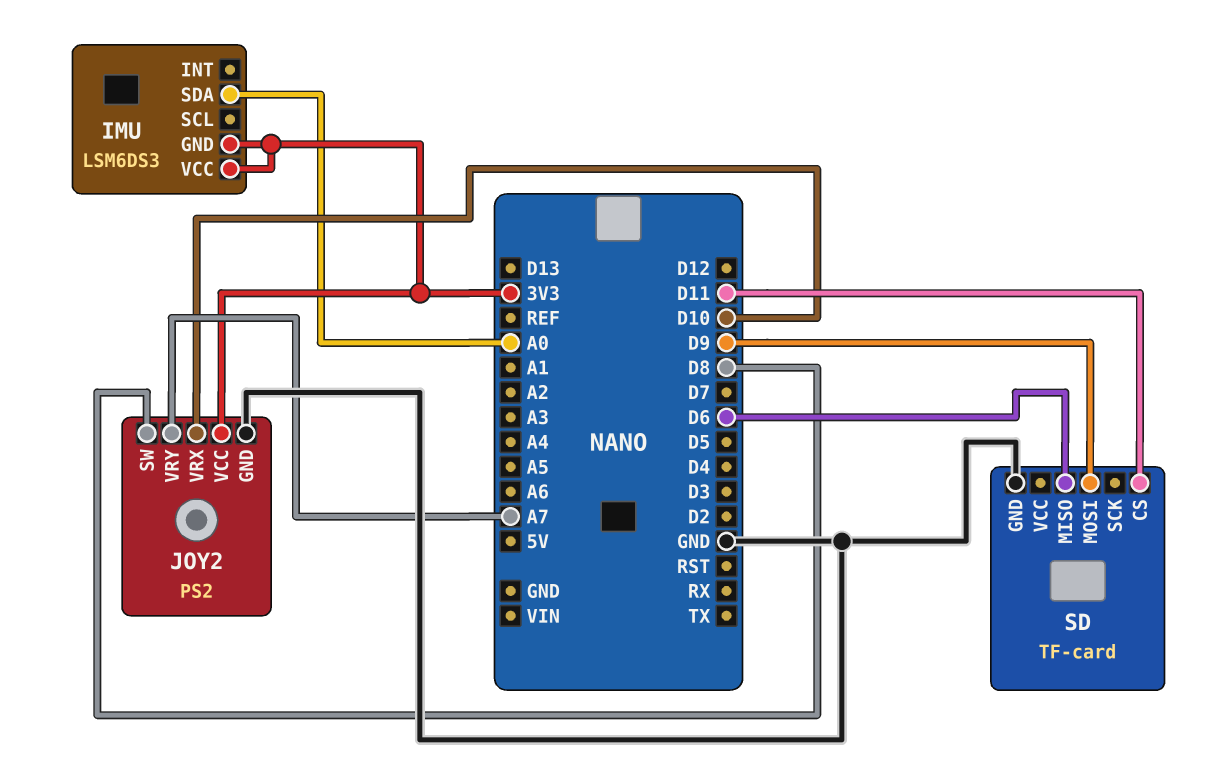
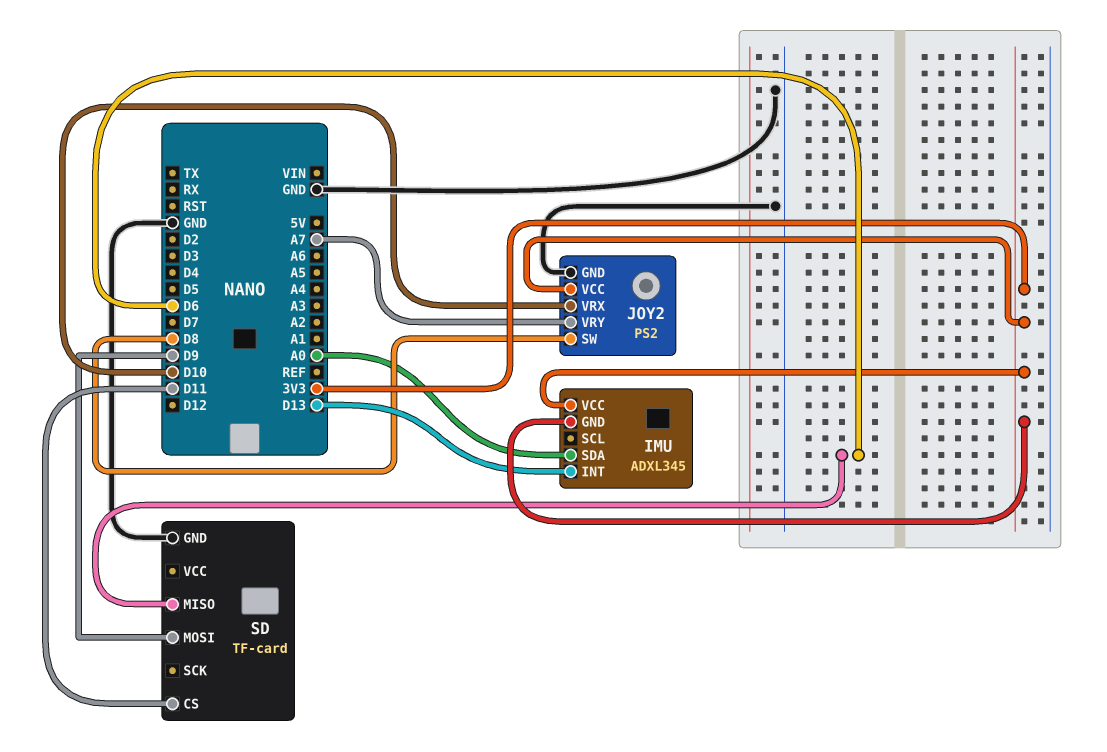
IMU: LSM6DS3 -> ADXL345
IMU pin INT: none -> D13

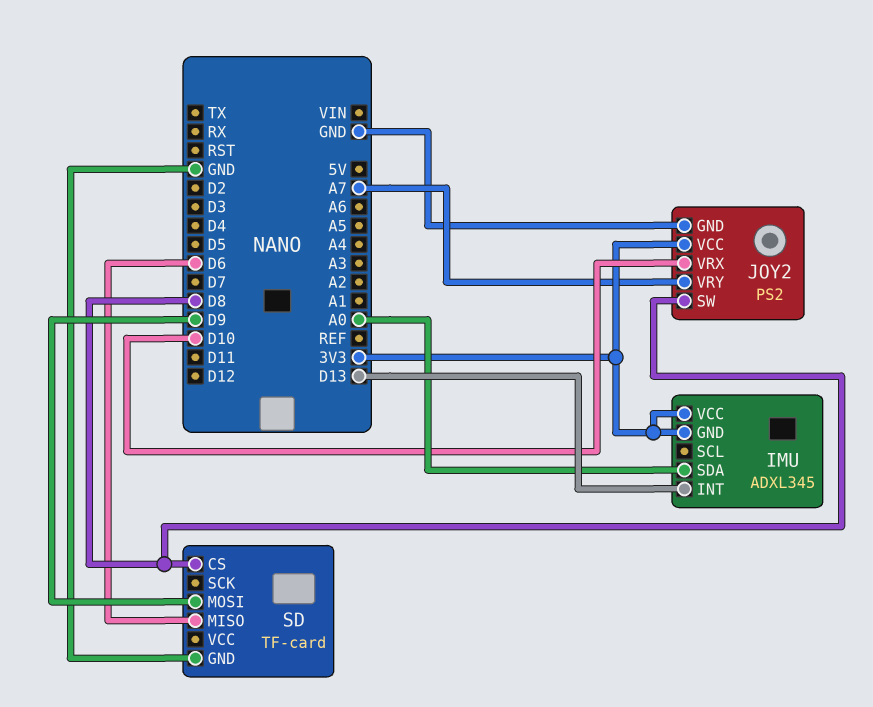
SD pin CS: D11 -> D8

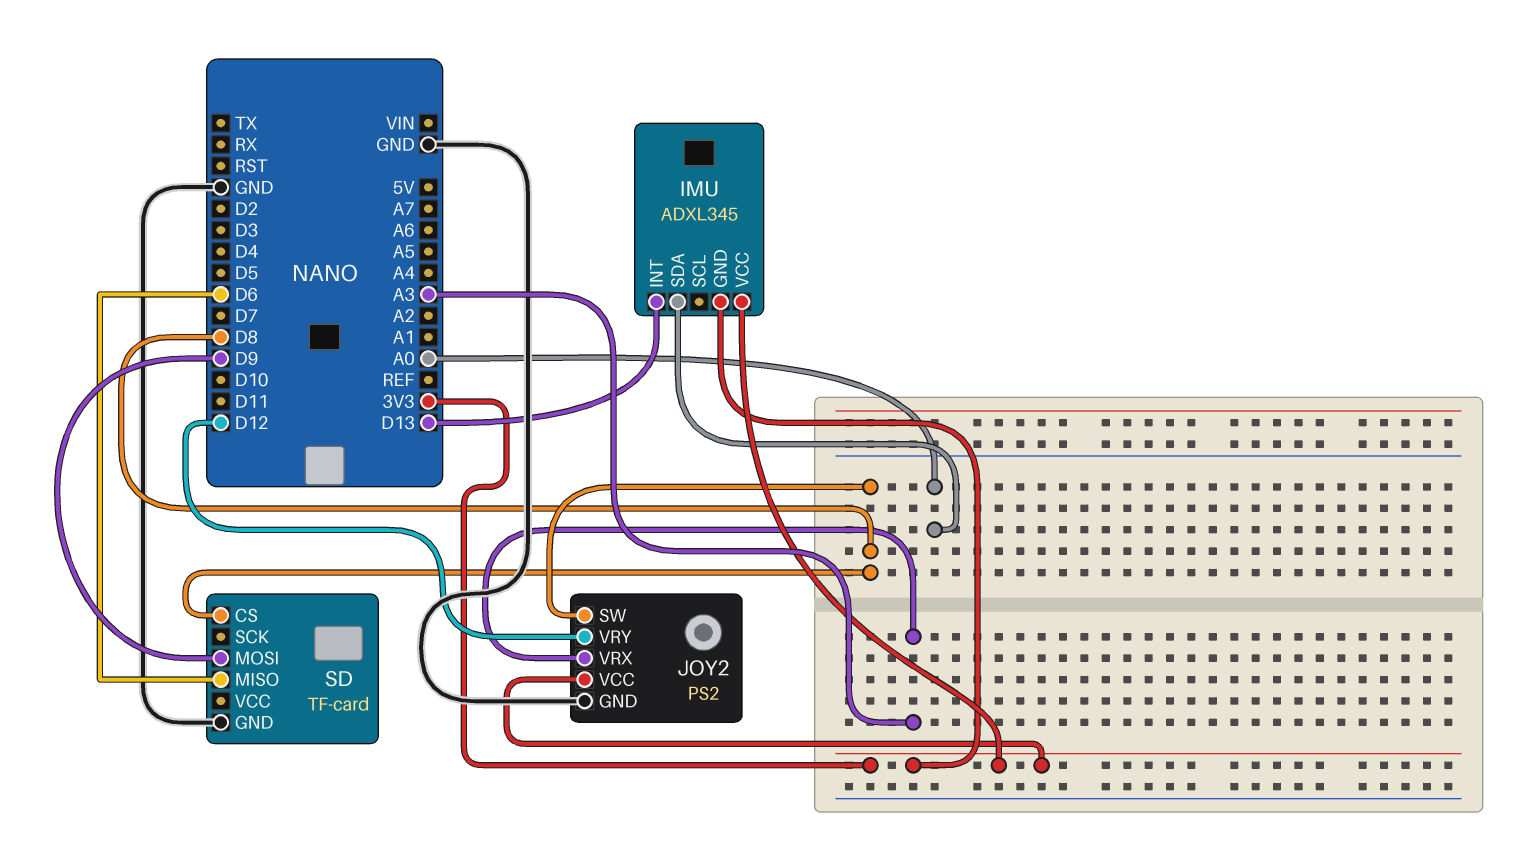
JOY2 pin VRX: D10 -> A3
JOY2 pin VRY: A7 -> D12

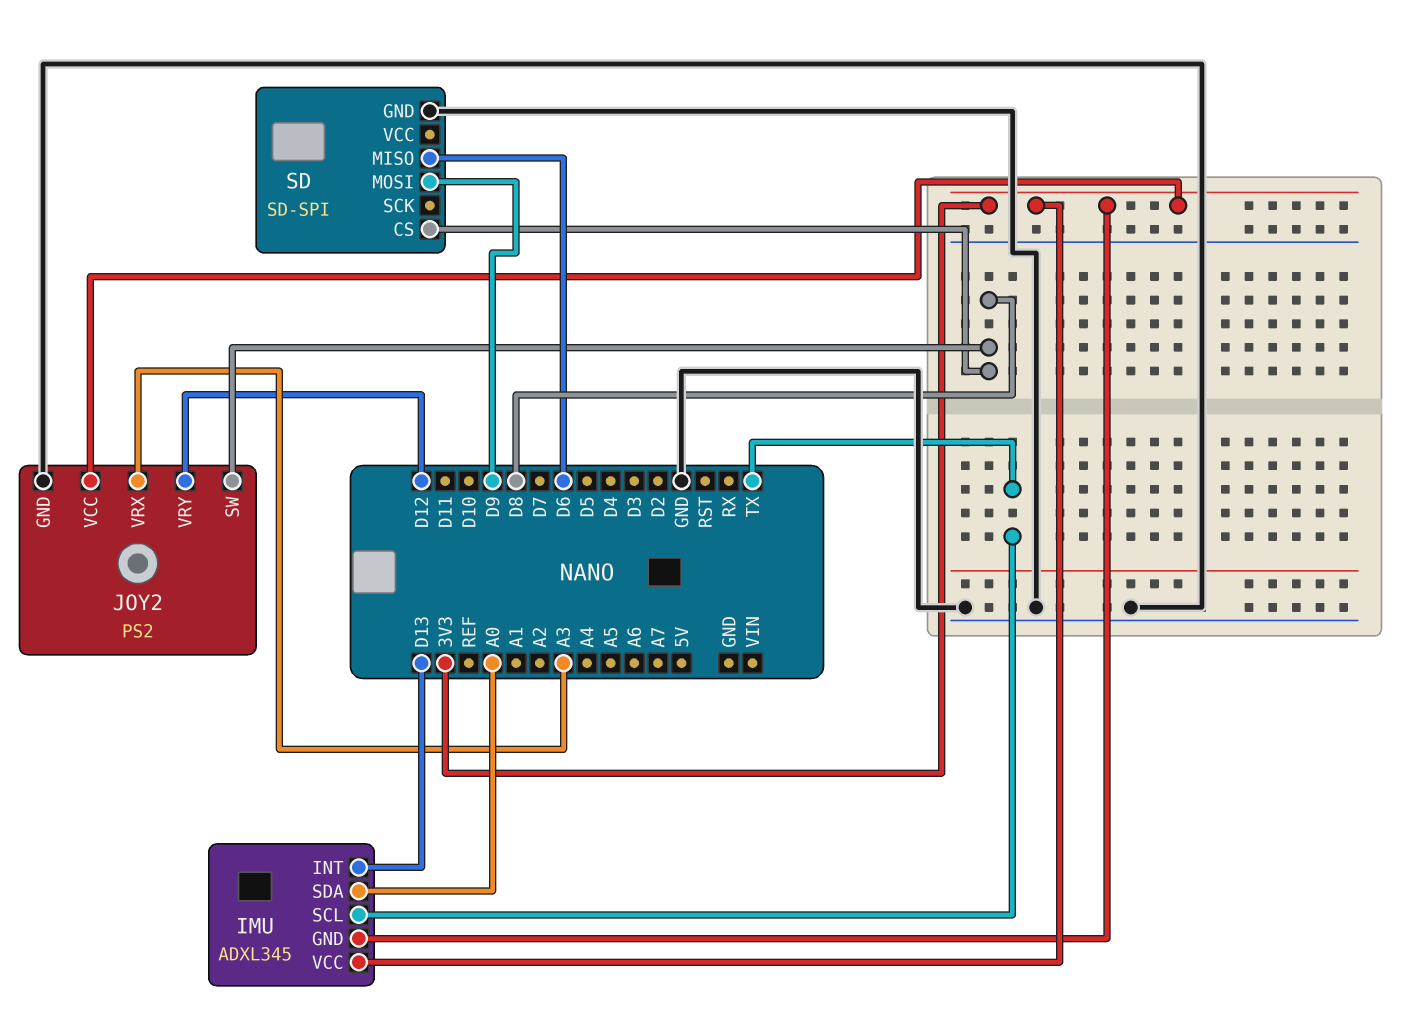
IMU pin SCL: none -> TX
SD: TF-card -> SD-SPI

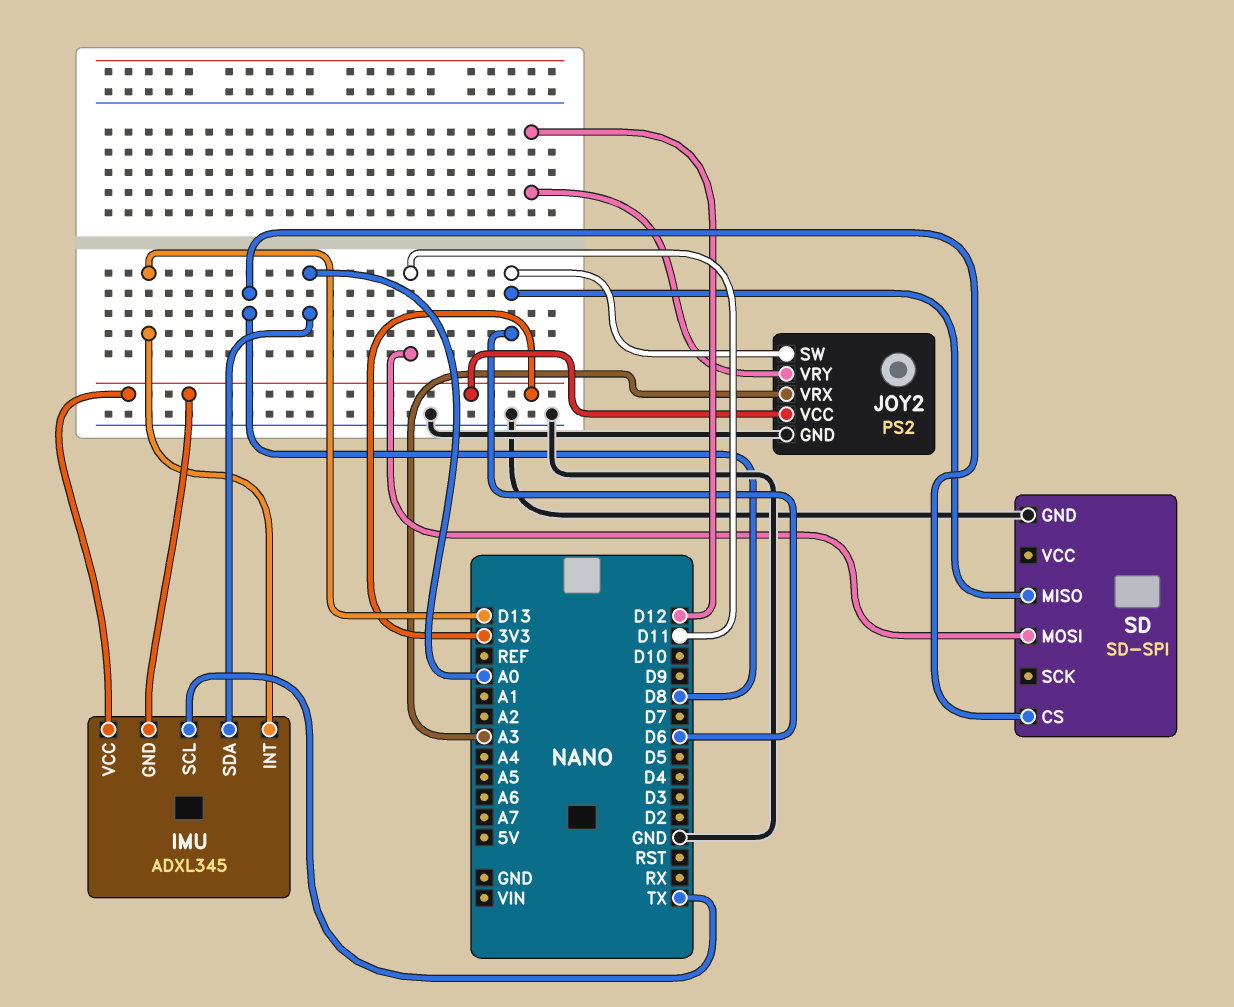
JOY2 pin SW: D8 -> D6
SD pin MOSI: D9 -> D11

